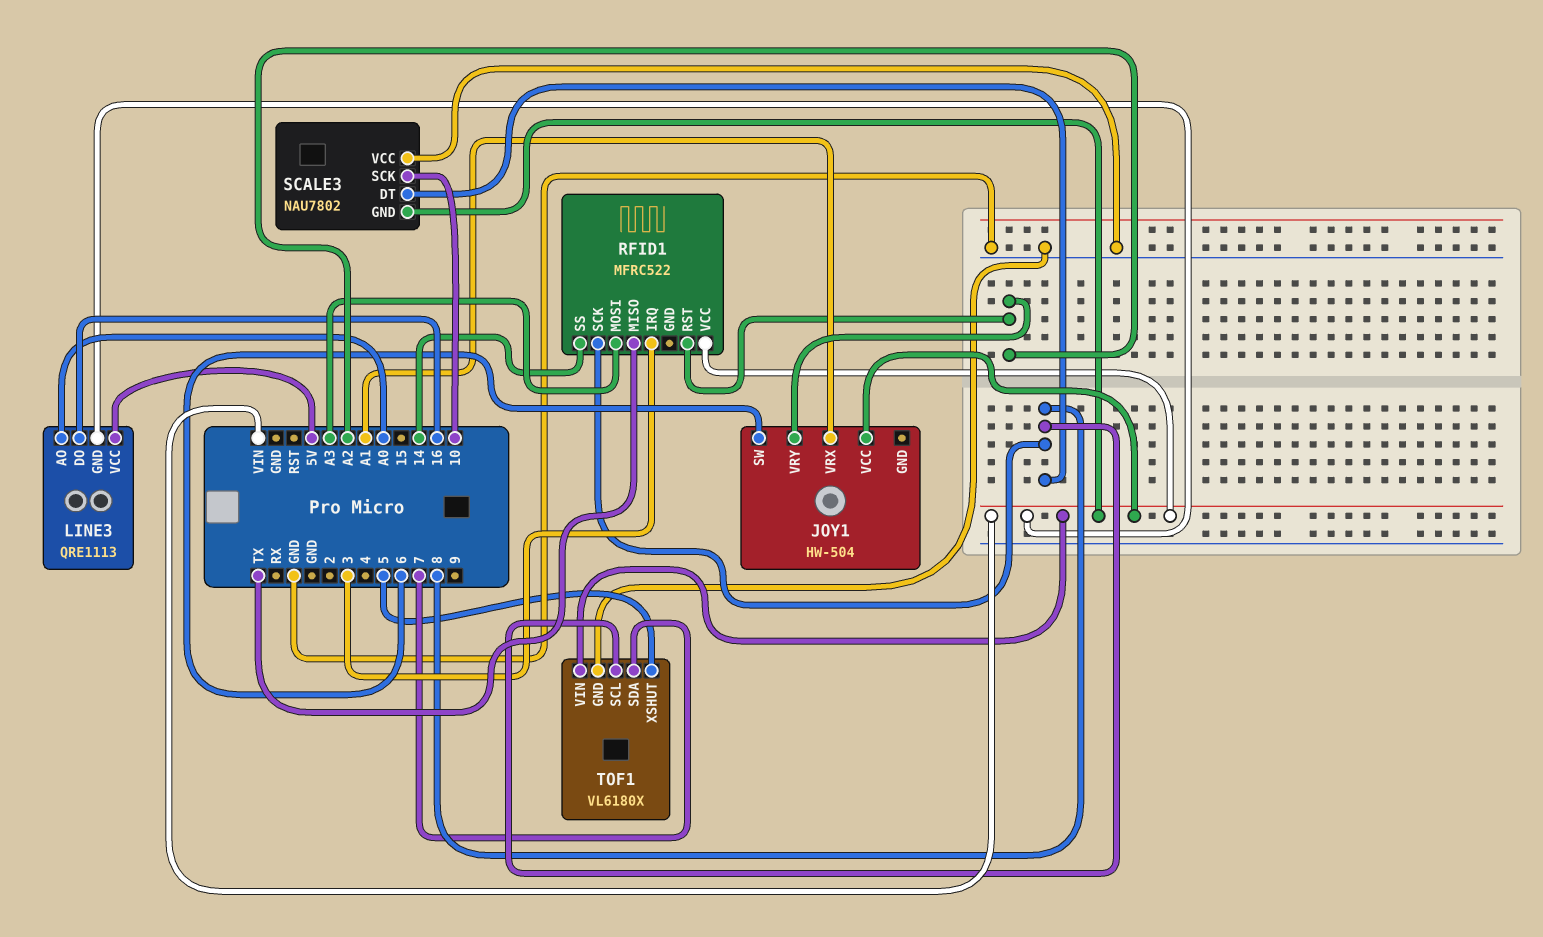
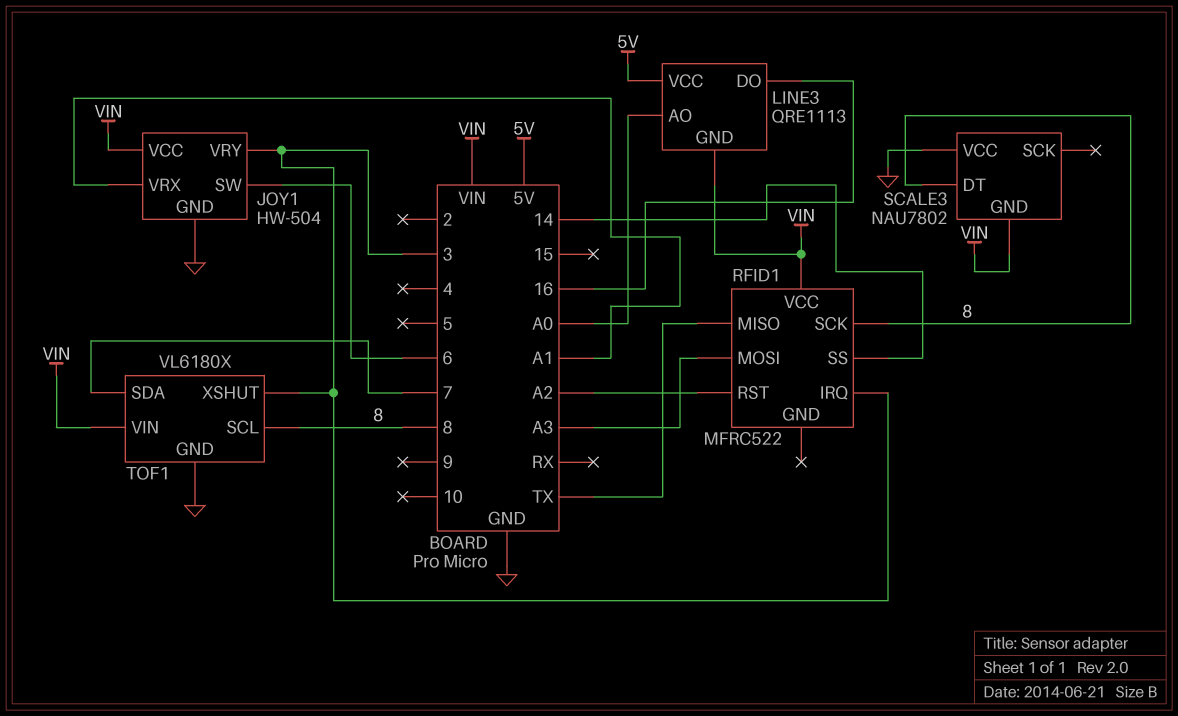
JOY1 pin GND: none -> GND
JOY1 pin VRY: A2 -> 3
SCALE3 pin SCK: 10 -> none
TOF1 pin XSHUT: 5 -> 3

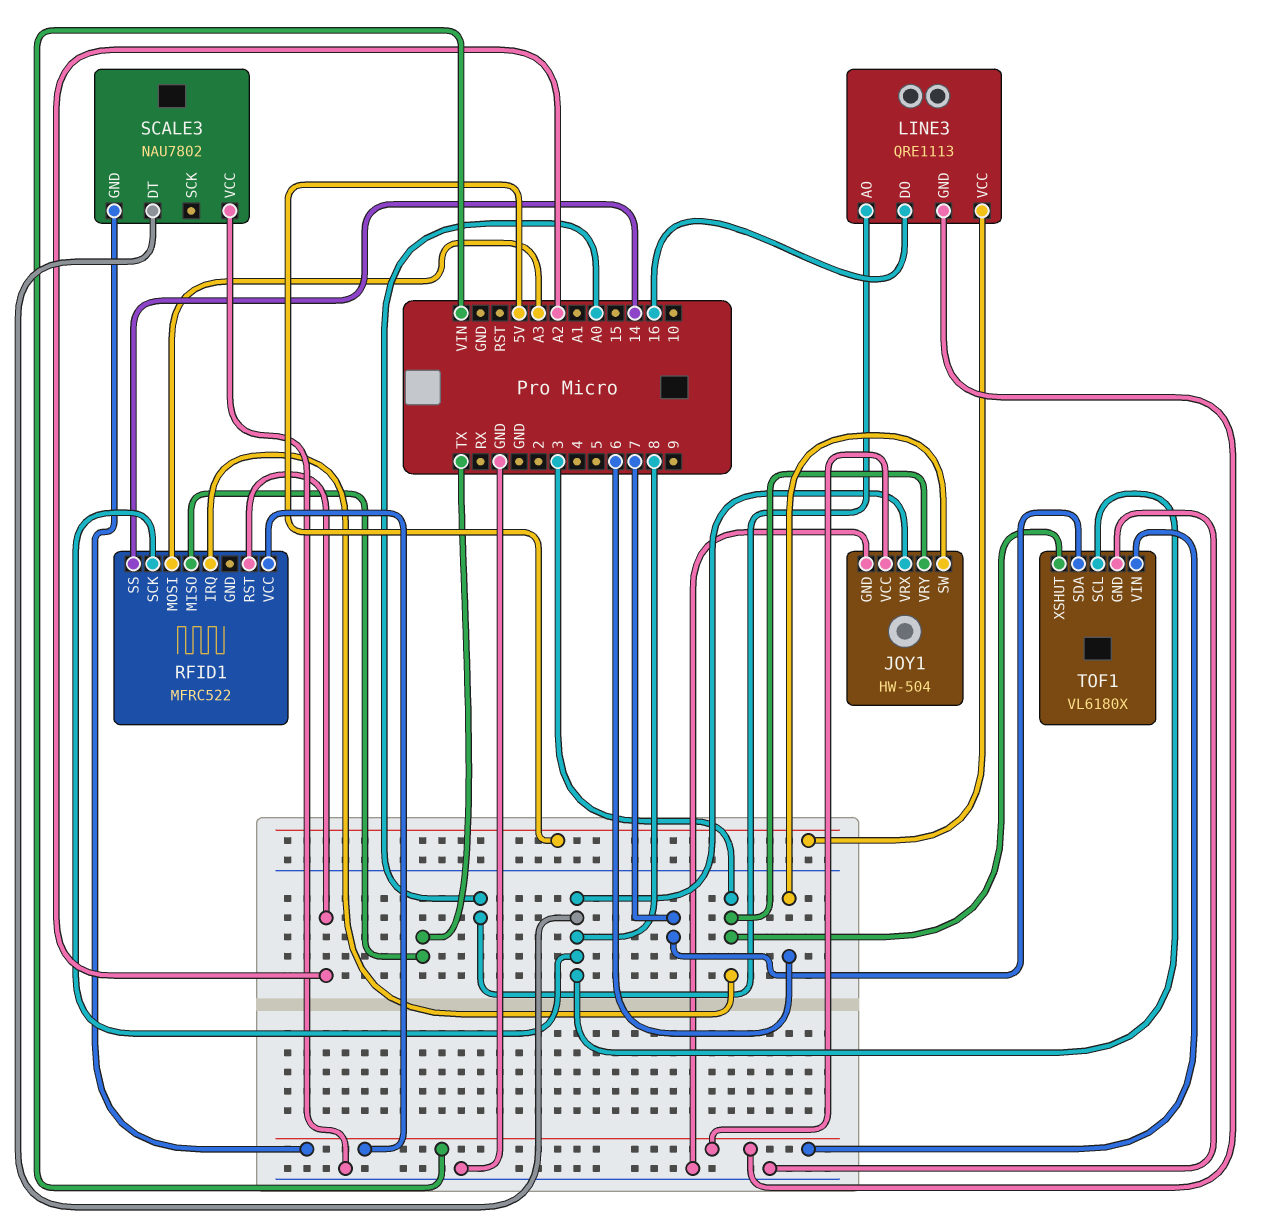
JOY1 pin VRX: A1 -> 8

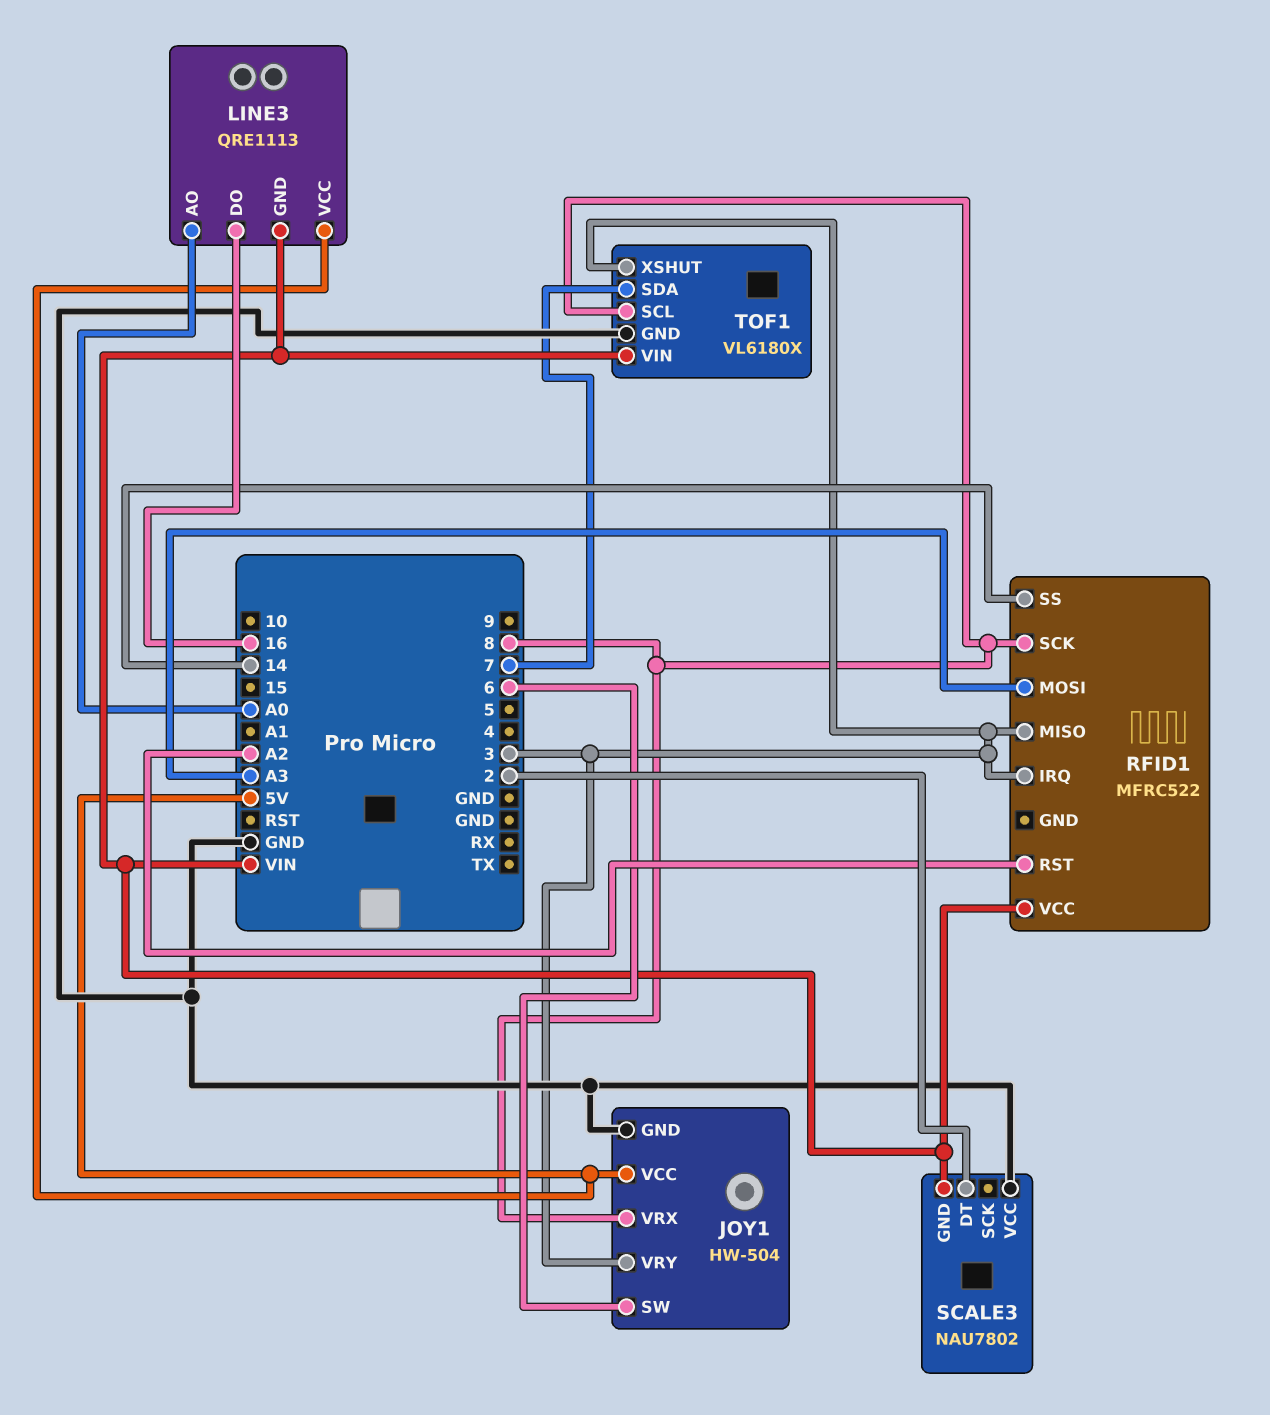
JOY1 pin VCC: VIN -> 5V
RFID1 pin MISO: TX -> 3
SCALE3 pin DT: 8 -> 2

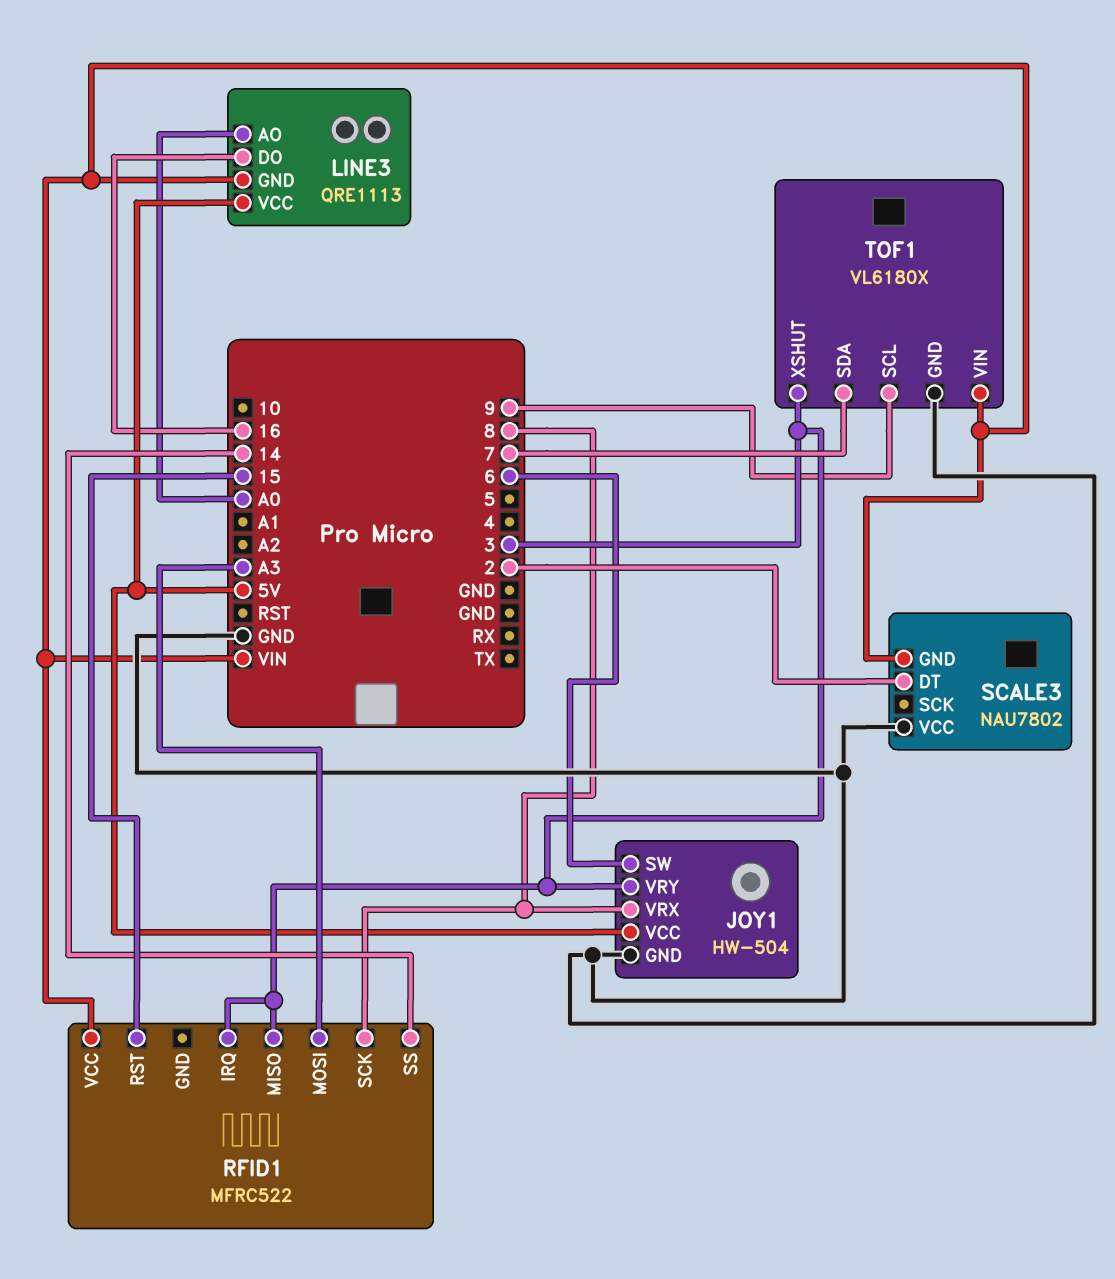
RFID1 pin RST: A2 -> 15
TOF1 pin SCL: 8 -> 9

